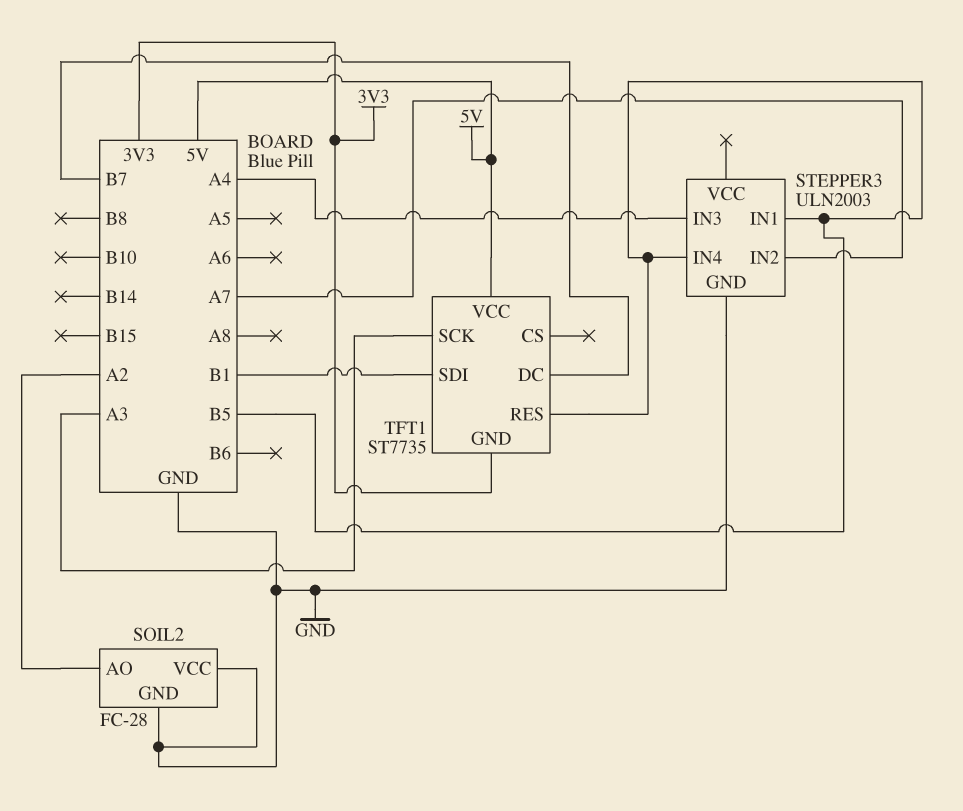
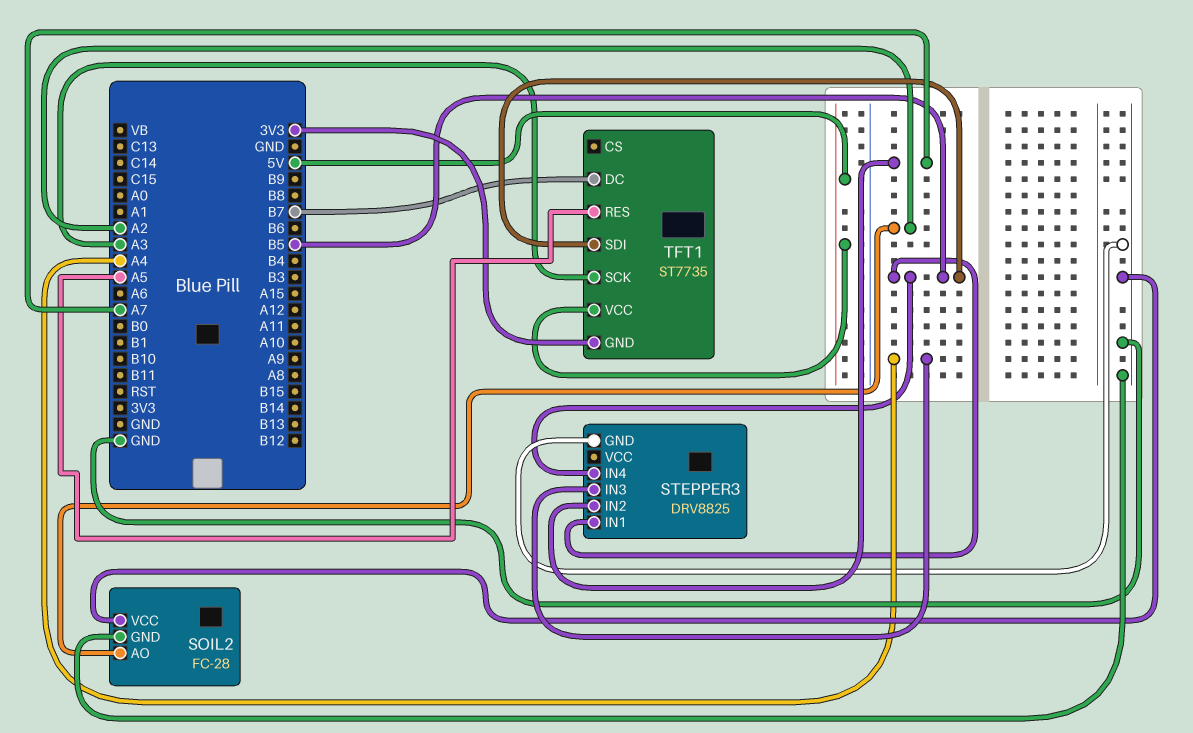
STEPPER3: ULN2003 -> DRV8825
TFT1 pin RES: B5 -> A5
TFT1 pin SDI: B1 -> B5

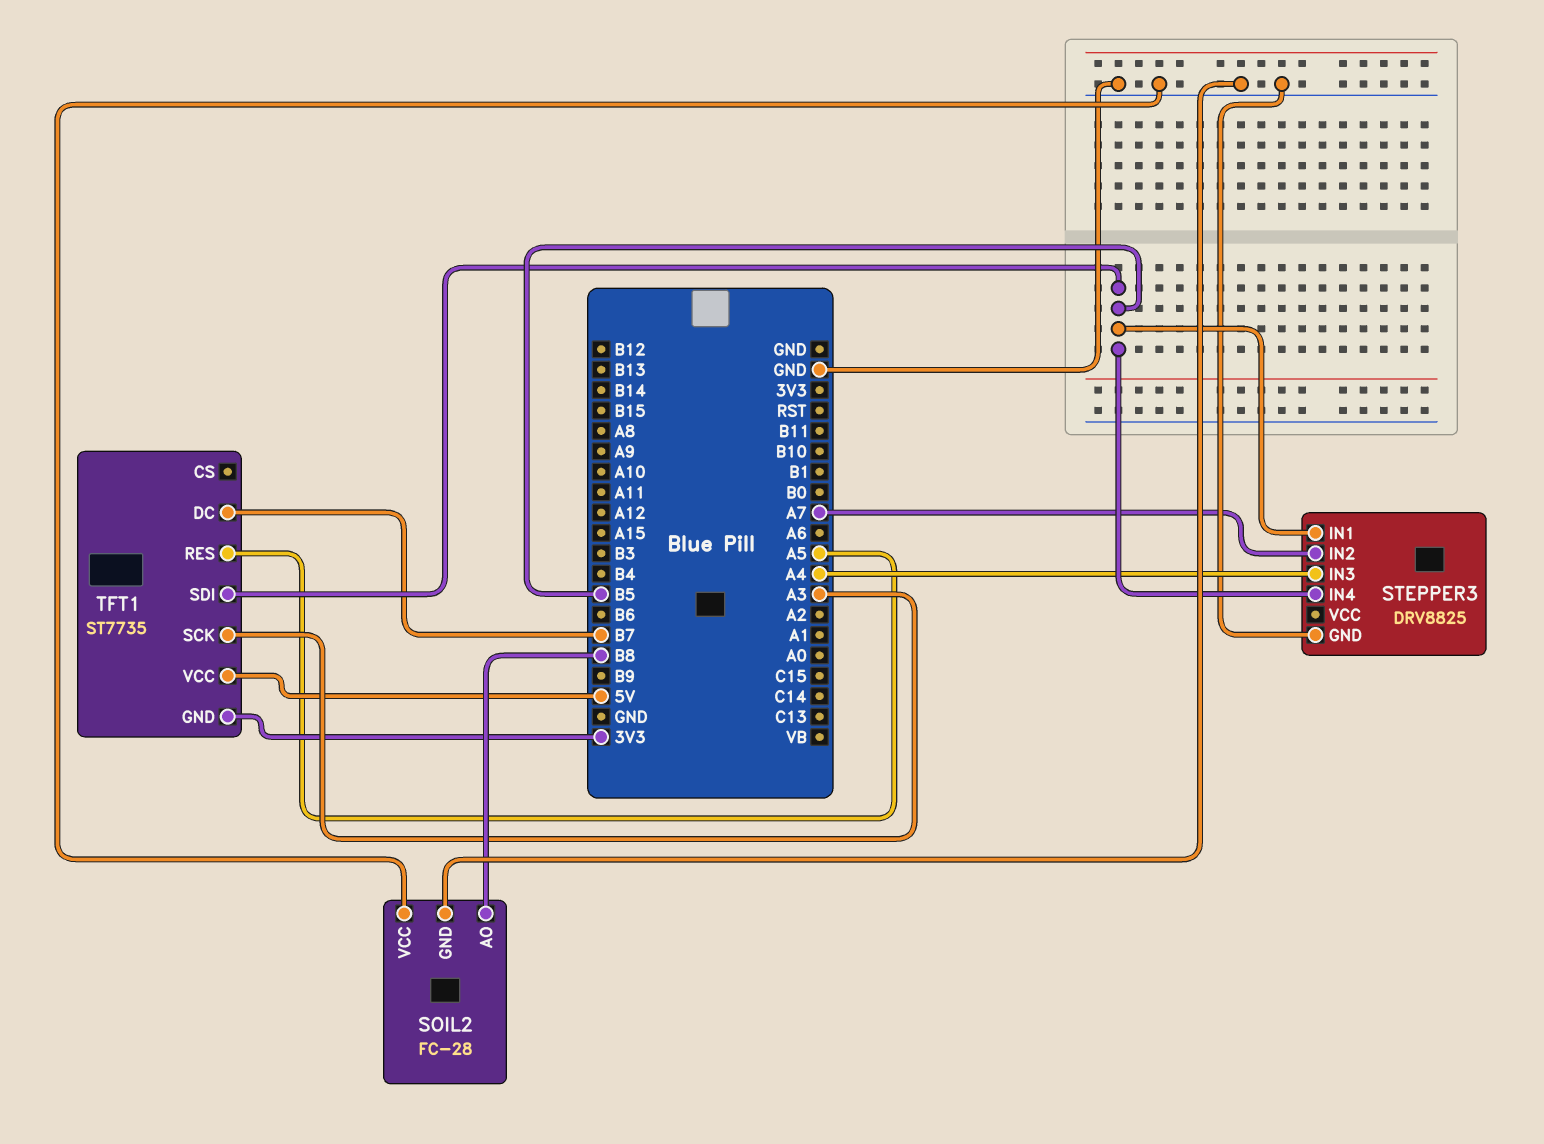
SOIL2 pin AO: A2 -> B8

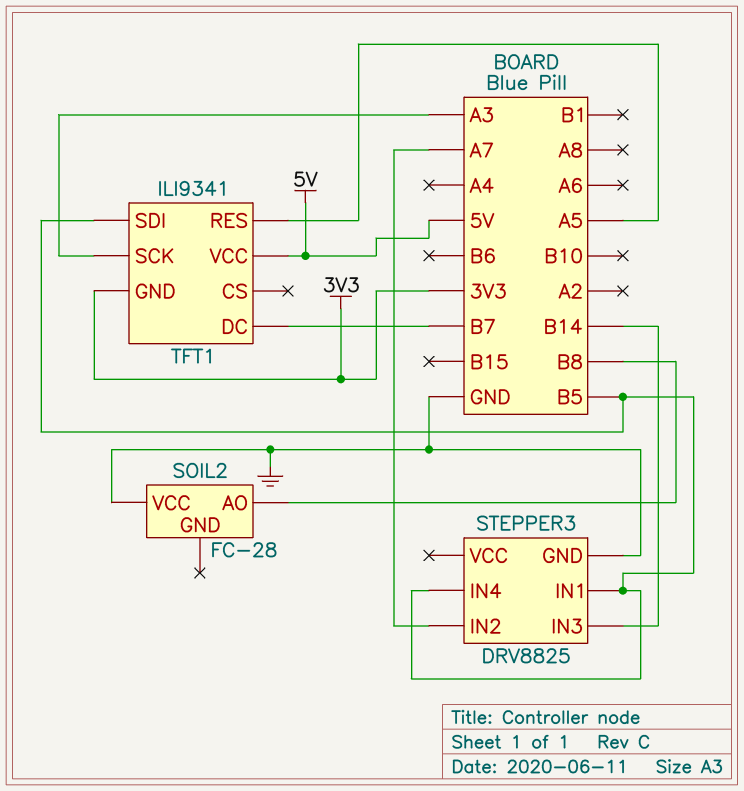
SOIL2 pin GND: GND -> none
STEPPER3 pin IN3: A4 -> B14
TFT1: ST7735 -> ILI9341

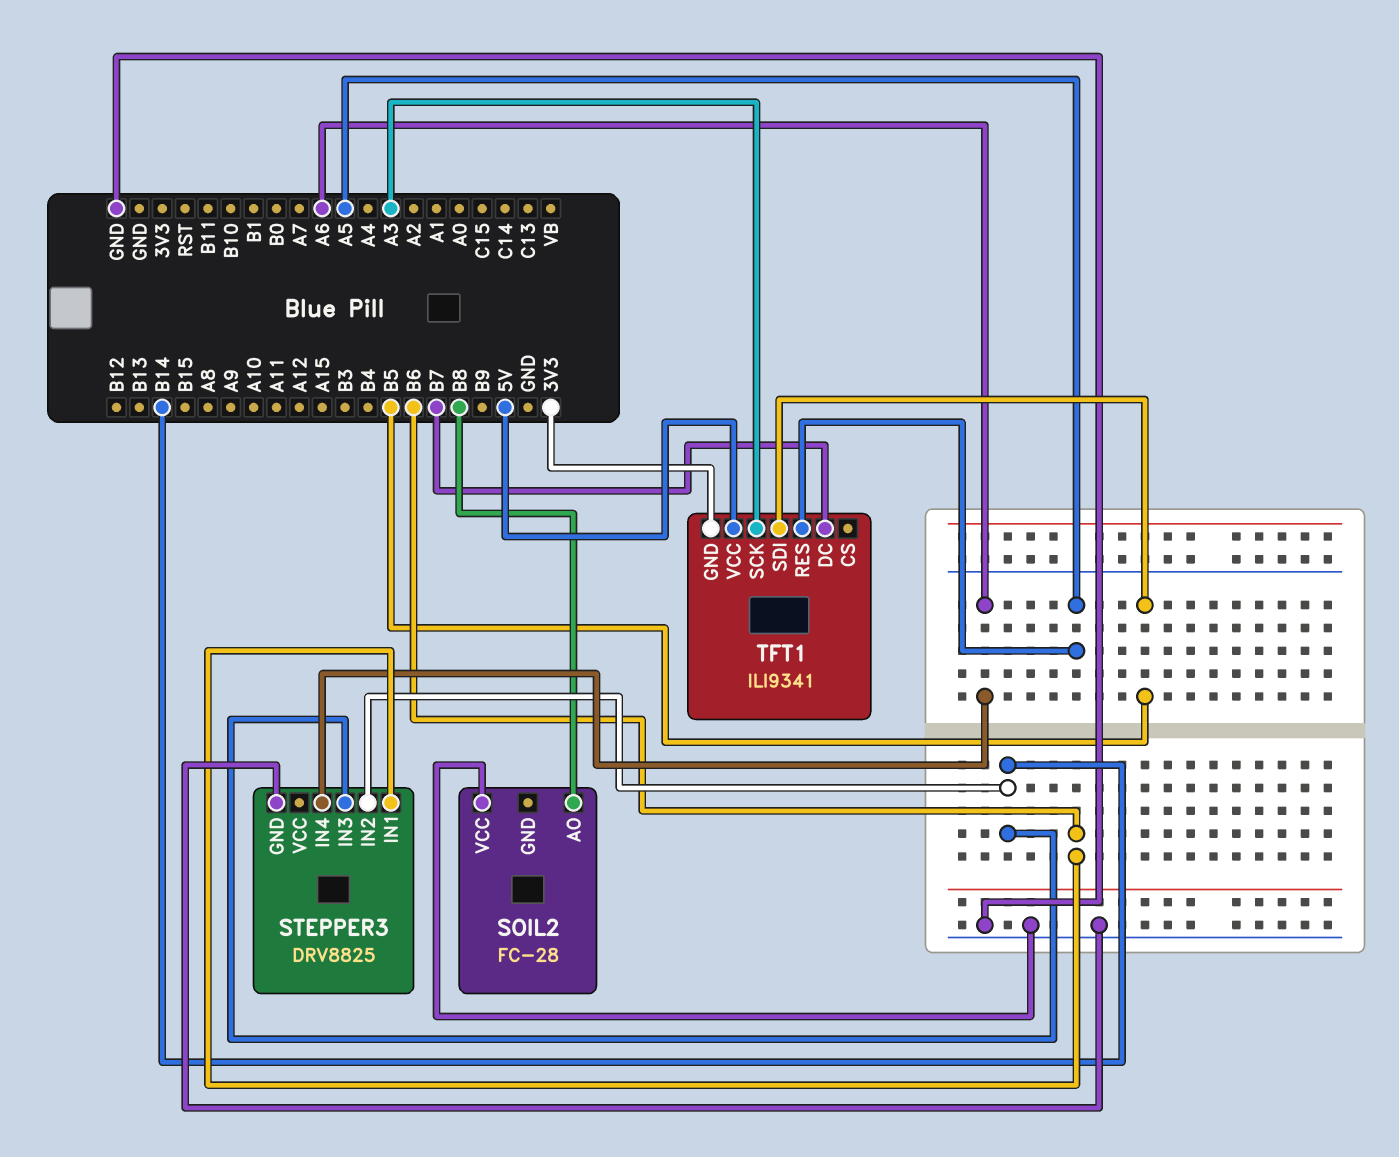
STEPPER3 pin IN1: B5 -> B6
STEPPER3 pin IN2: A7 -> B14
STEPPER3 pin IN4: B5 -> A6

